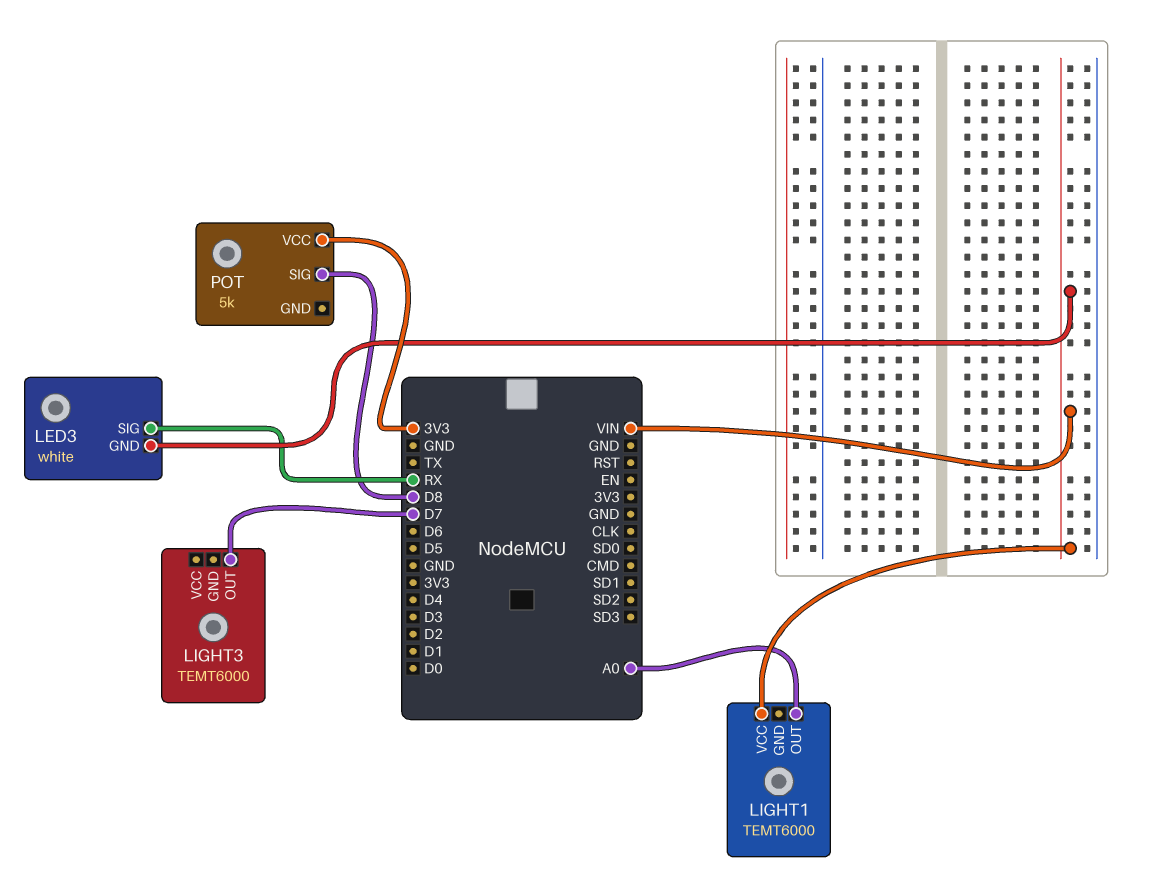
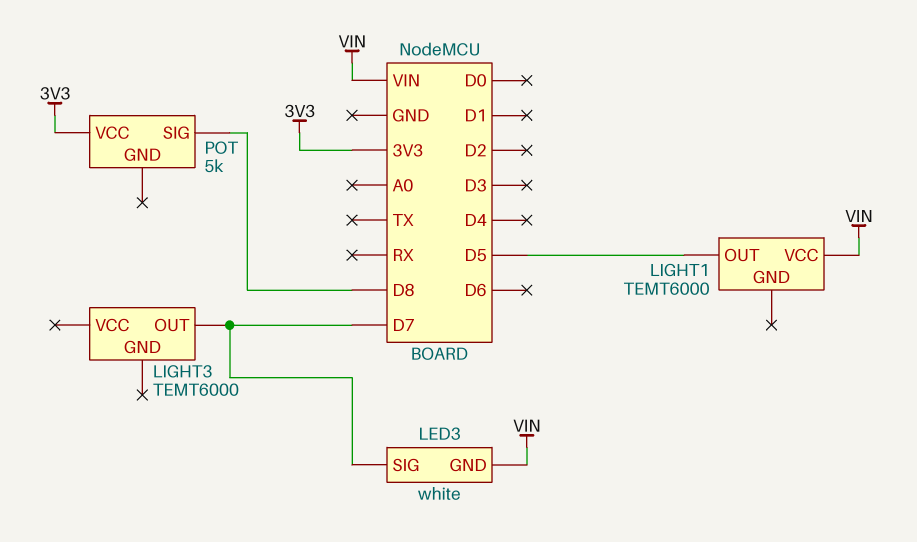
LED3 pin SIG: RX -> D7
LIGHT1 pin OUT: A0 -> D5

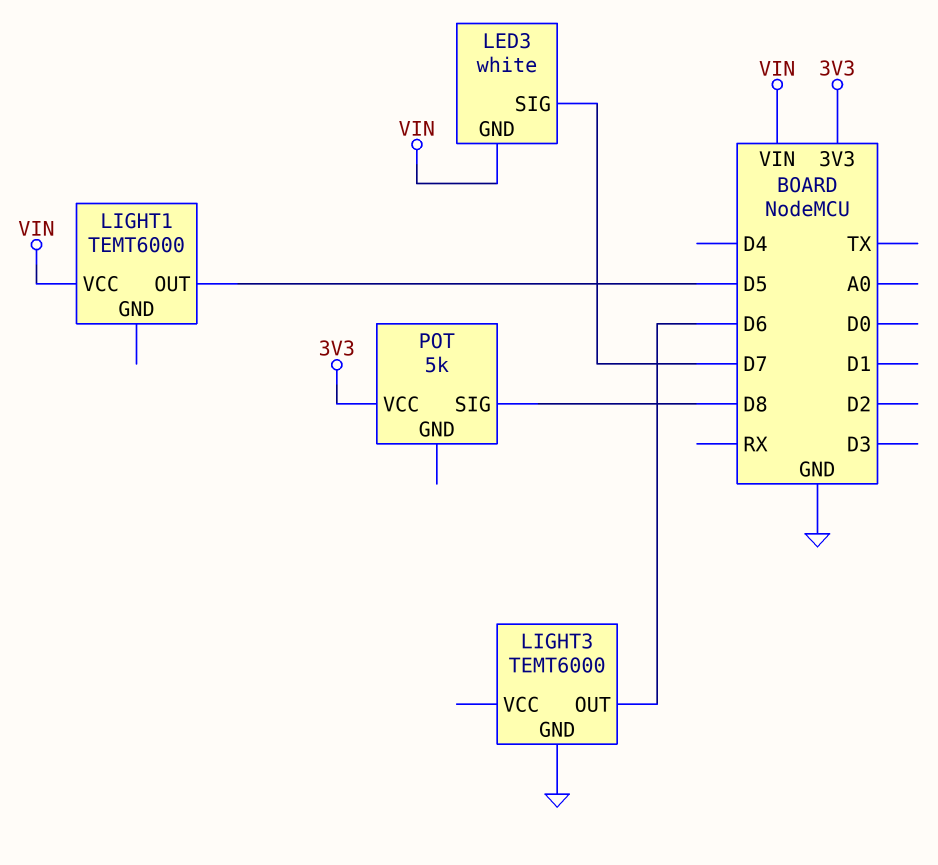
LIGHT3 pin GND: none -> GND
LIGHT3 pin OUT: D7 -> D6

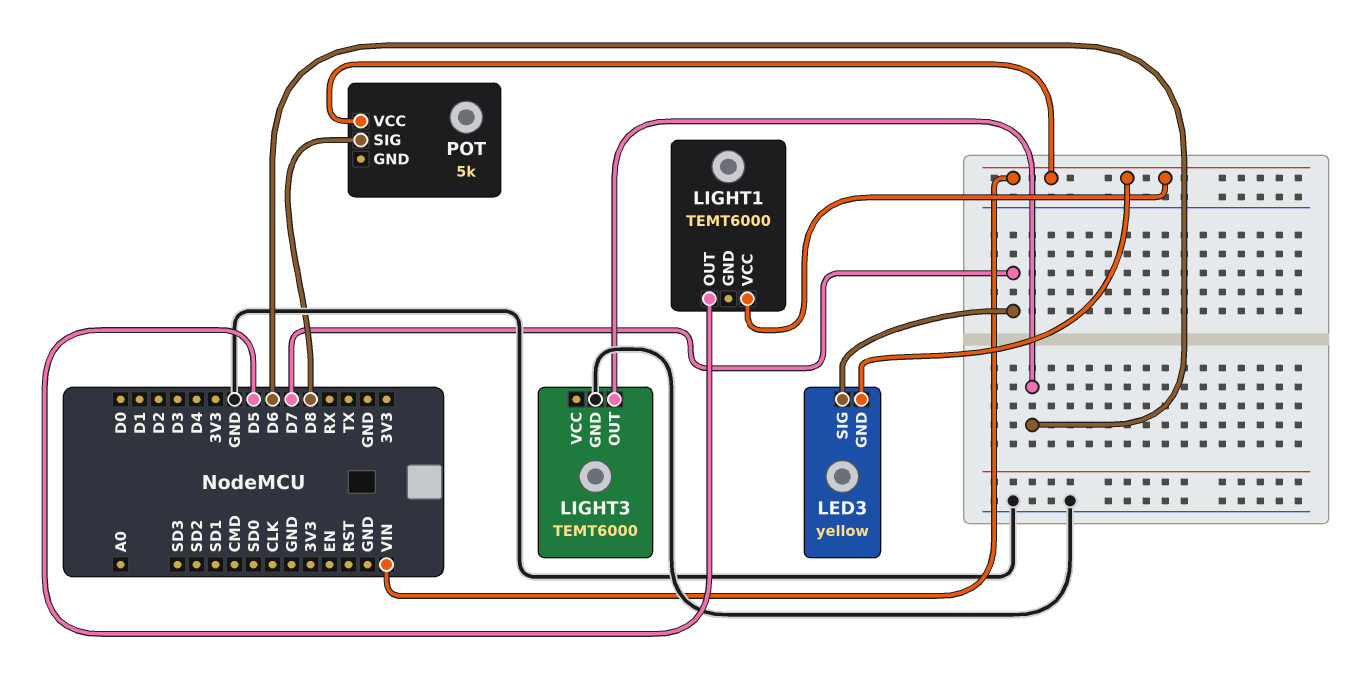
LED3: white -> yellow
POT pin VCC: 3V3 -> VIN

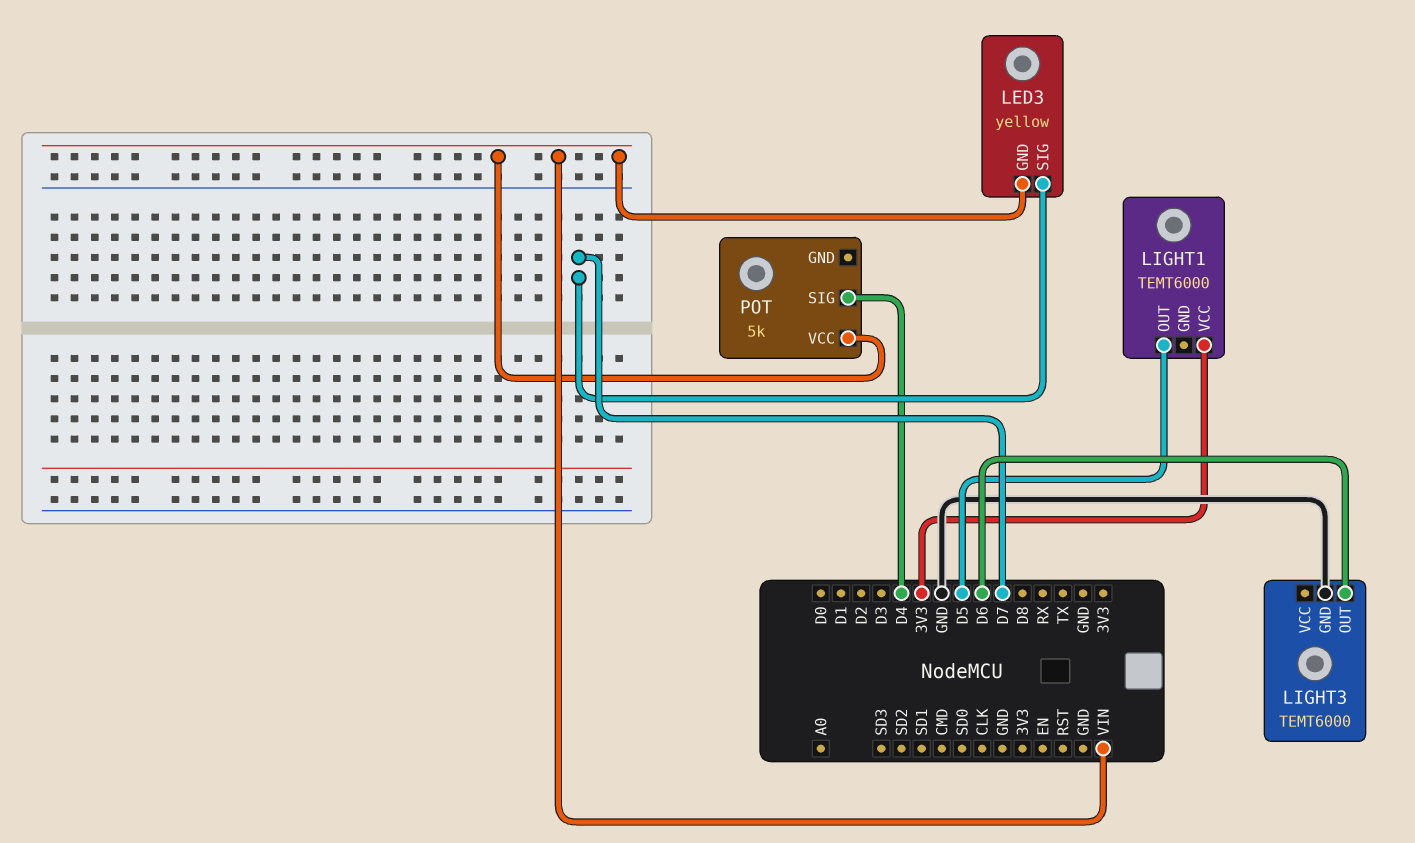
LIGHT1 pin VCC: VIN -> 3V3
POT pin SIG: D8 -> D4

